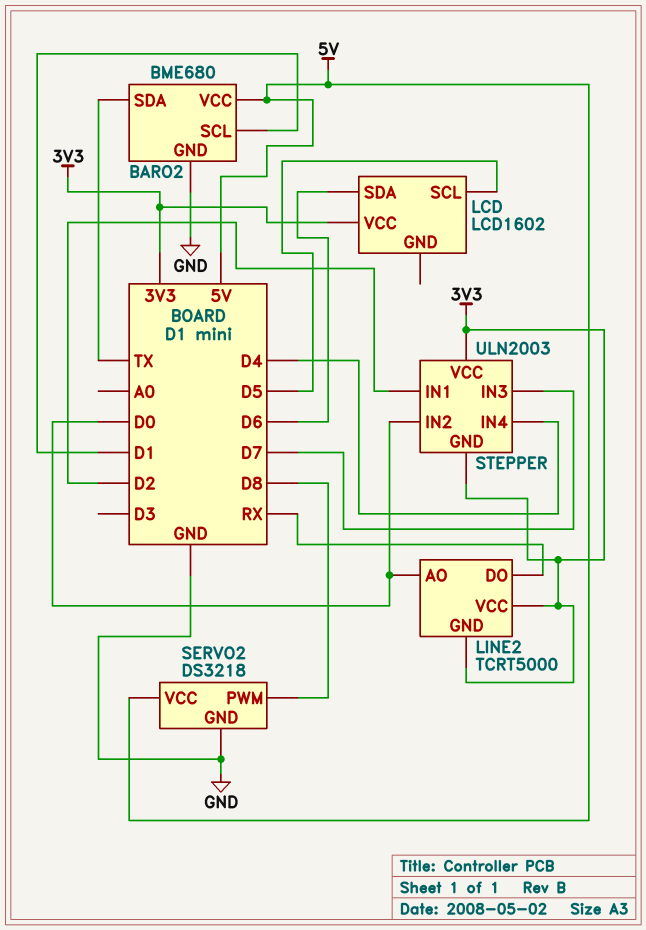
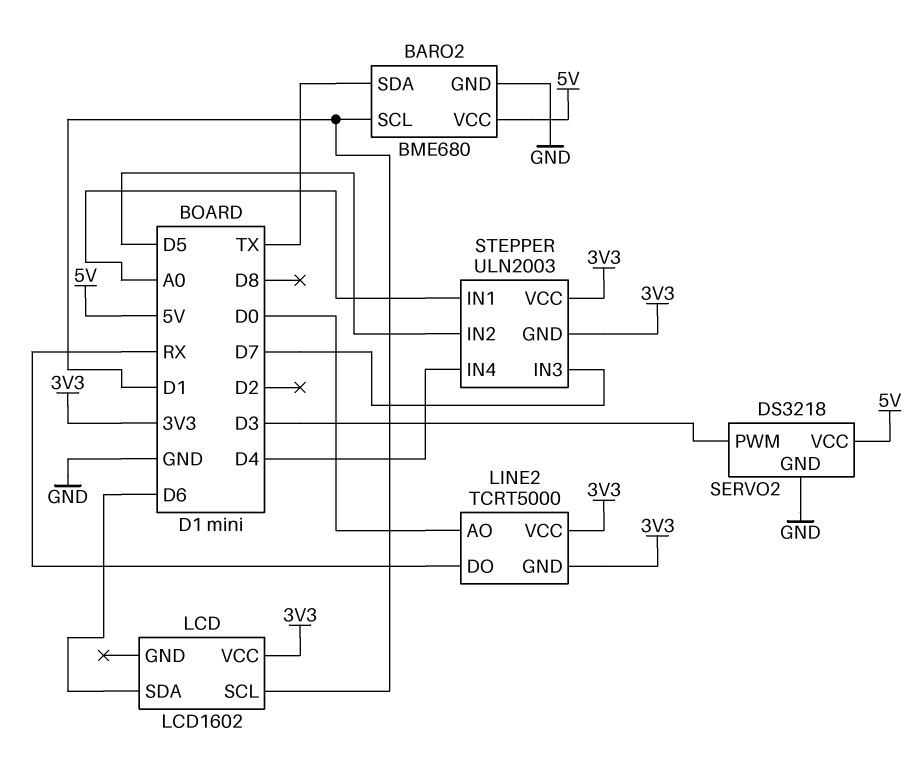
LCD pin SCL: D5 -> D1
SERVO2 pin PWM: D8 -> D3
STEPPER pin IN1: D2 -> A0
STEPPER pin IN2: D0 -> D5

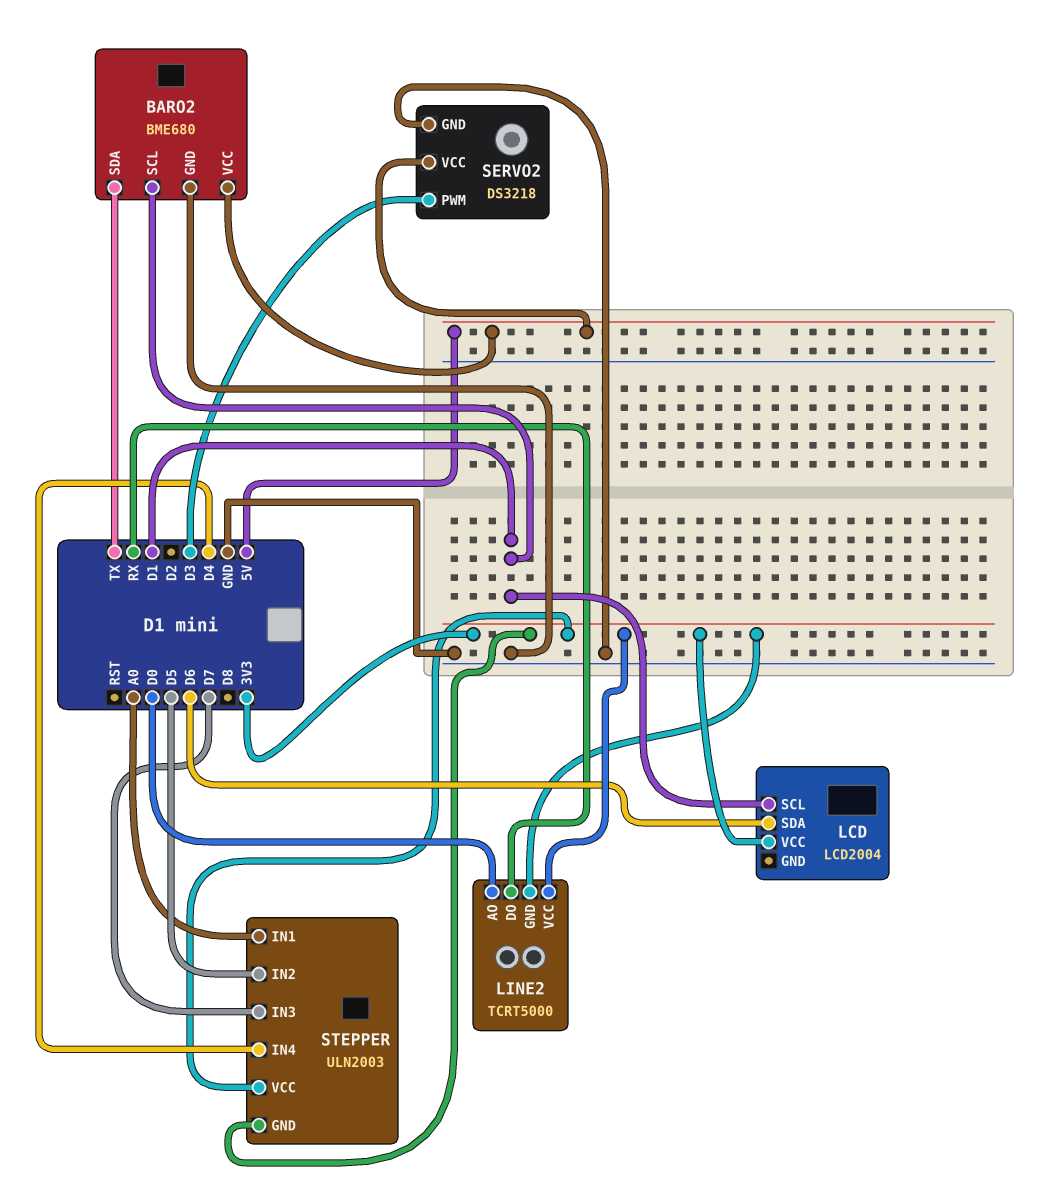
LCD: LCD1602 -> LCD2004

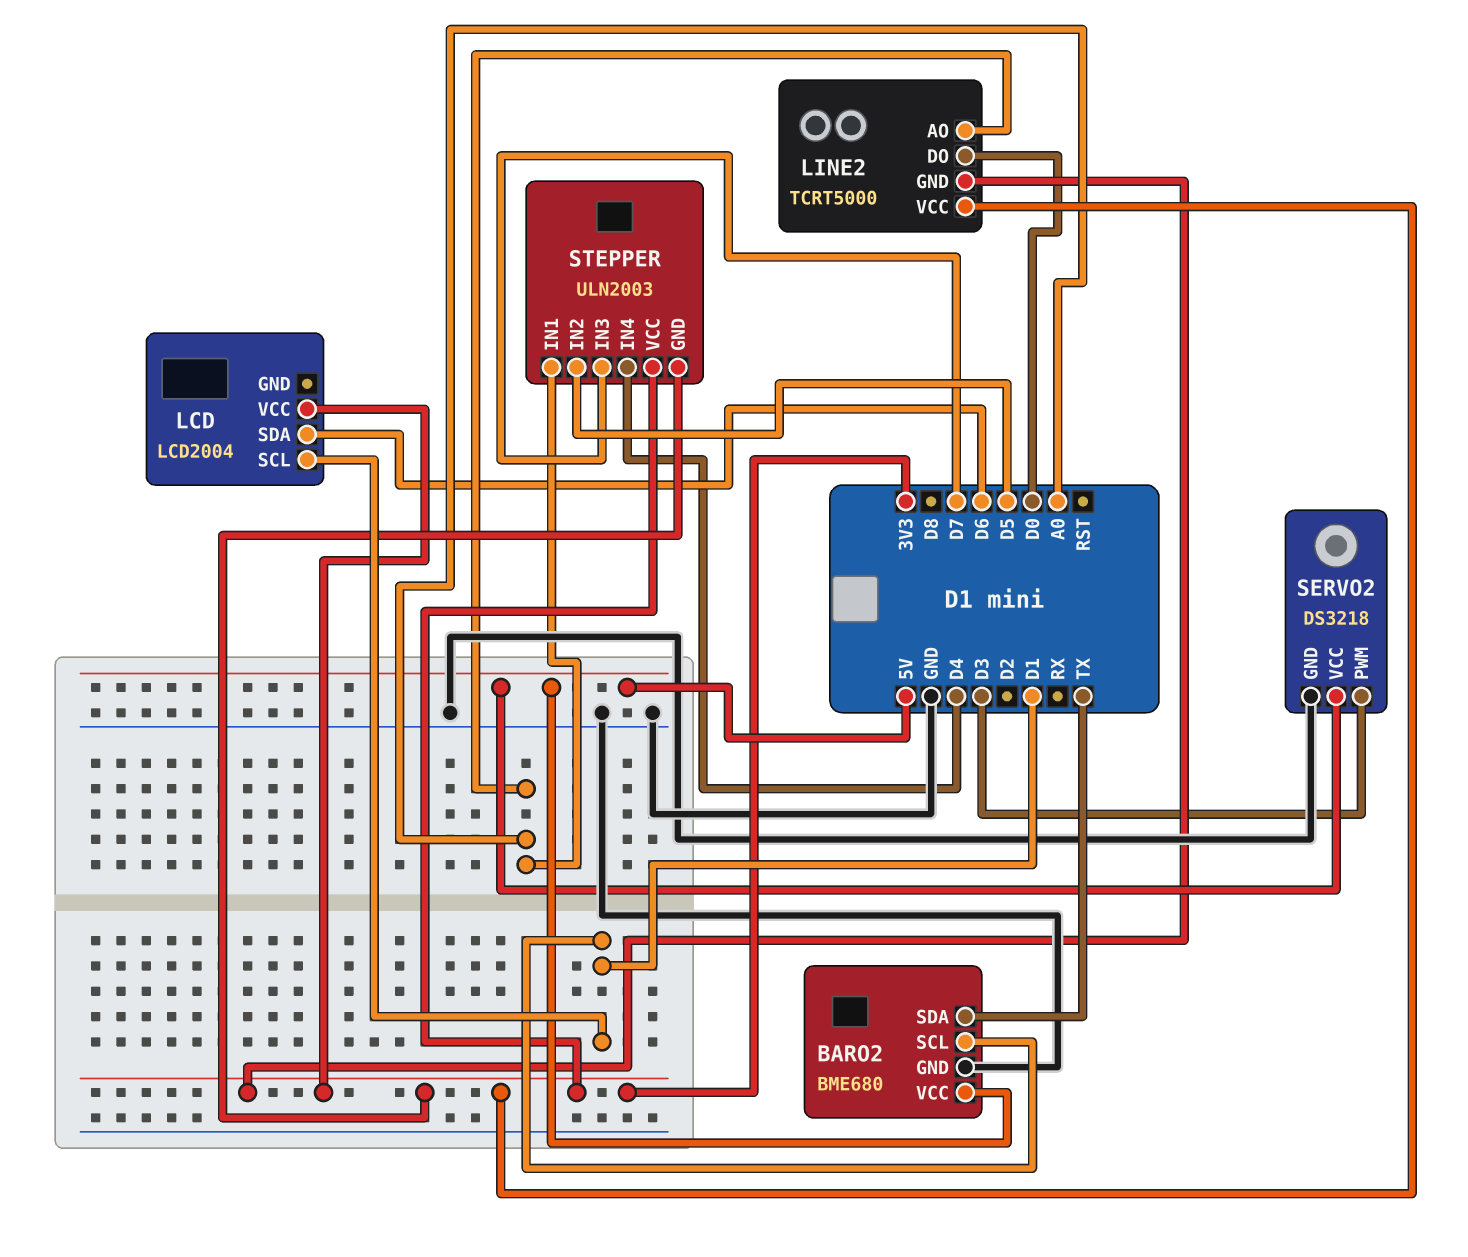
LINE2 pin AO: D0 -> A0
LINE2 pin DO: RX -> D0

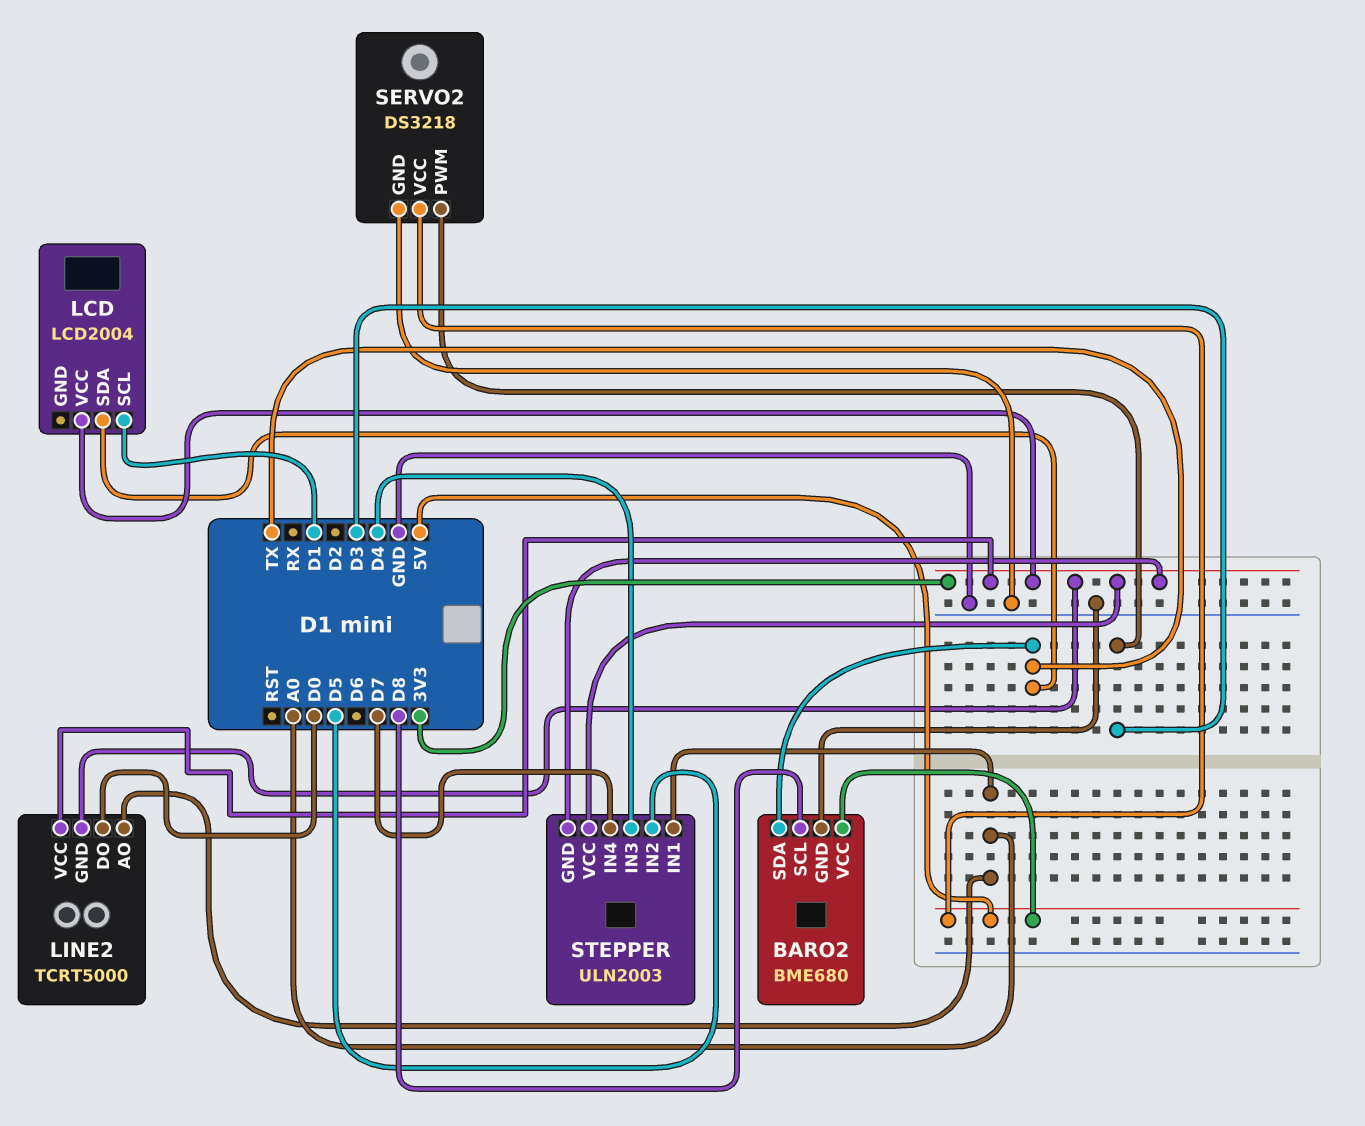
BARO2 pin SCL: D1 -> D8
LCD pin SDA: D6 -> TX
STEPPER pin IN3: D7 -> D4
STEPPER pin IN4: D4 -> D7

